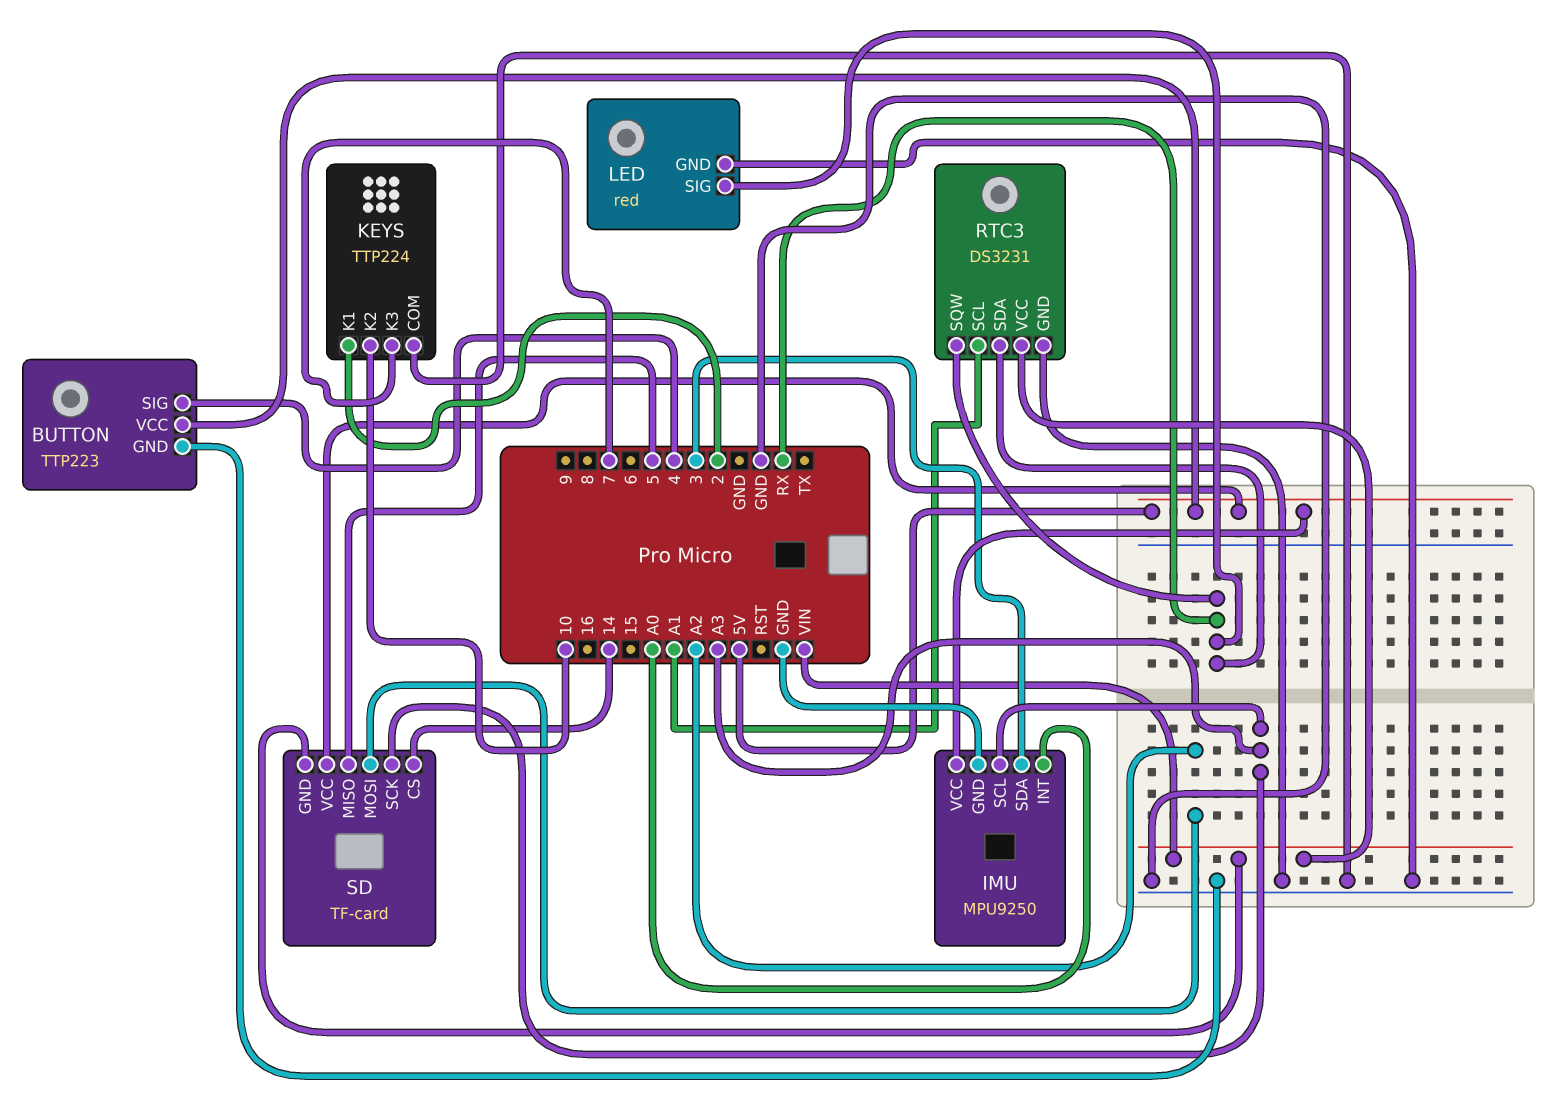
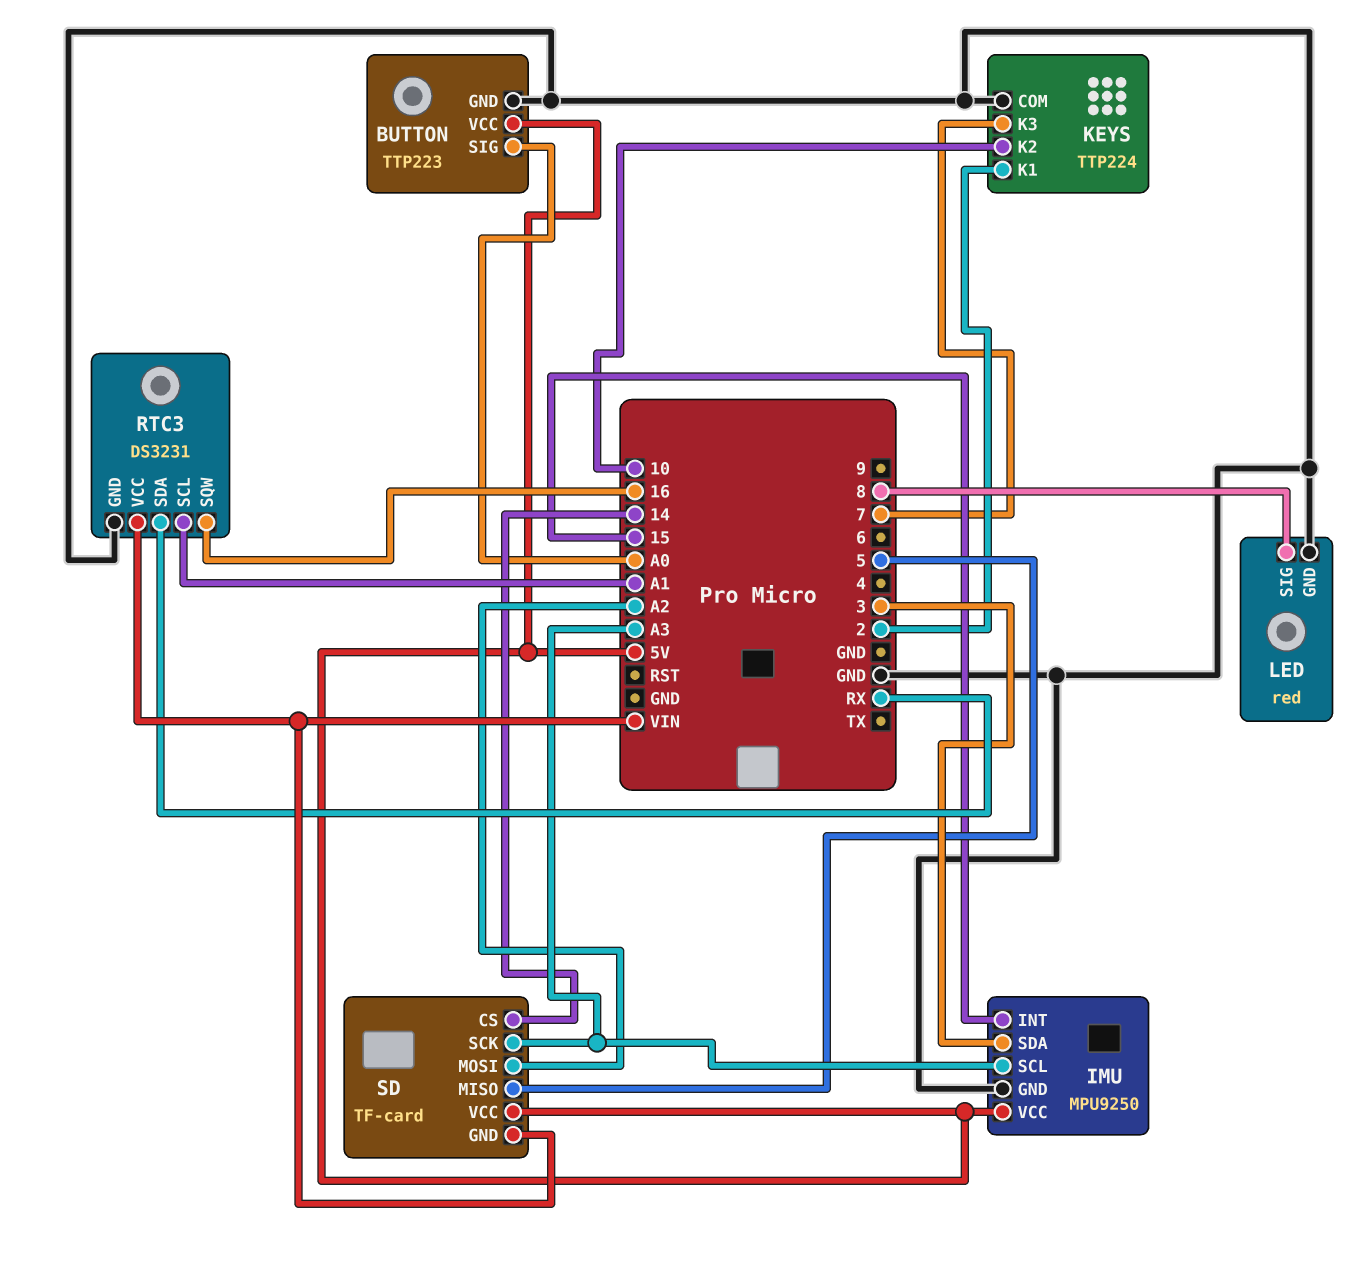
BUTTON pin SIG: 4 -> A0
IMU pin INT: A0 -> 15
LED pin SIG: RX -> 8
RTC3 pin SQW: RX -> 16

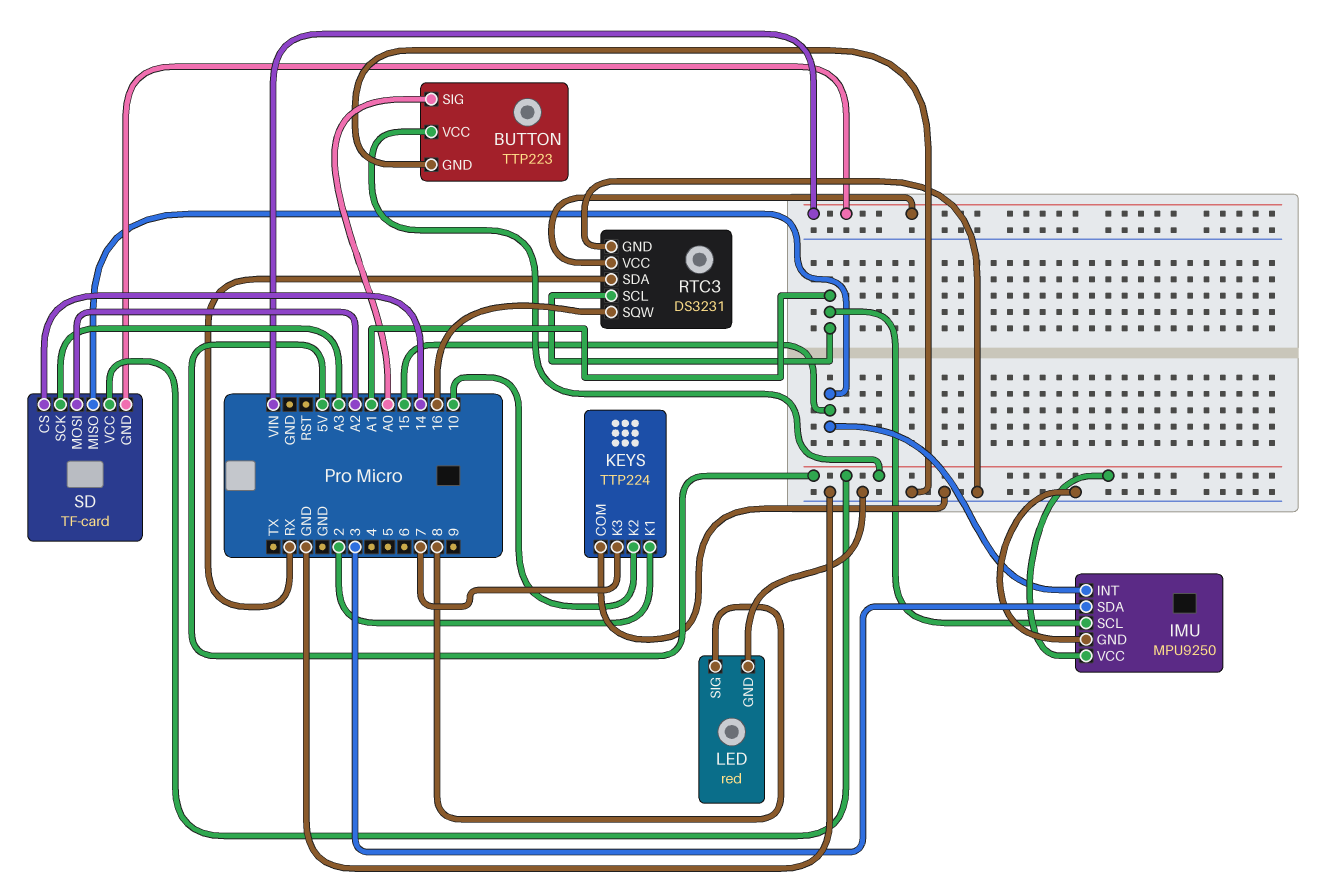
IMU pin SCL: A3 -> A1
SD pin MISO: 5 -> 15

